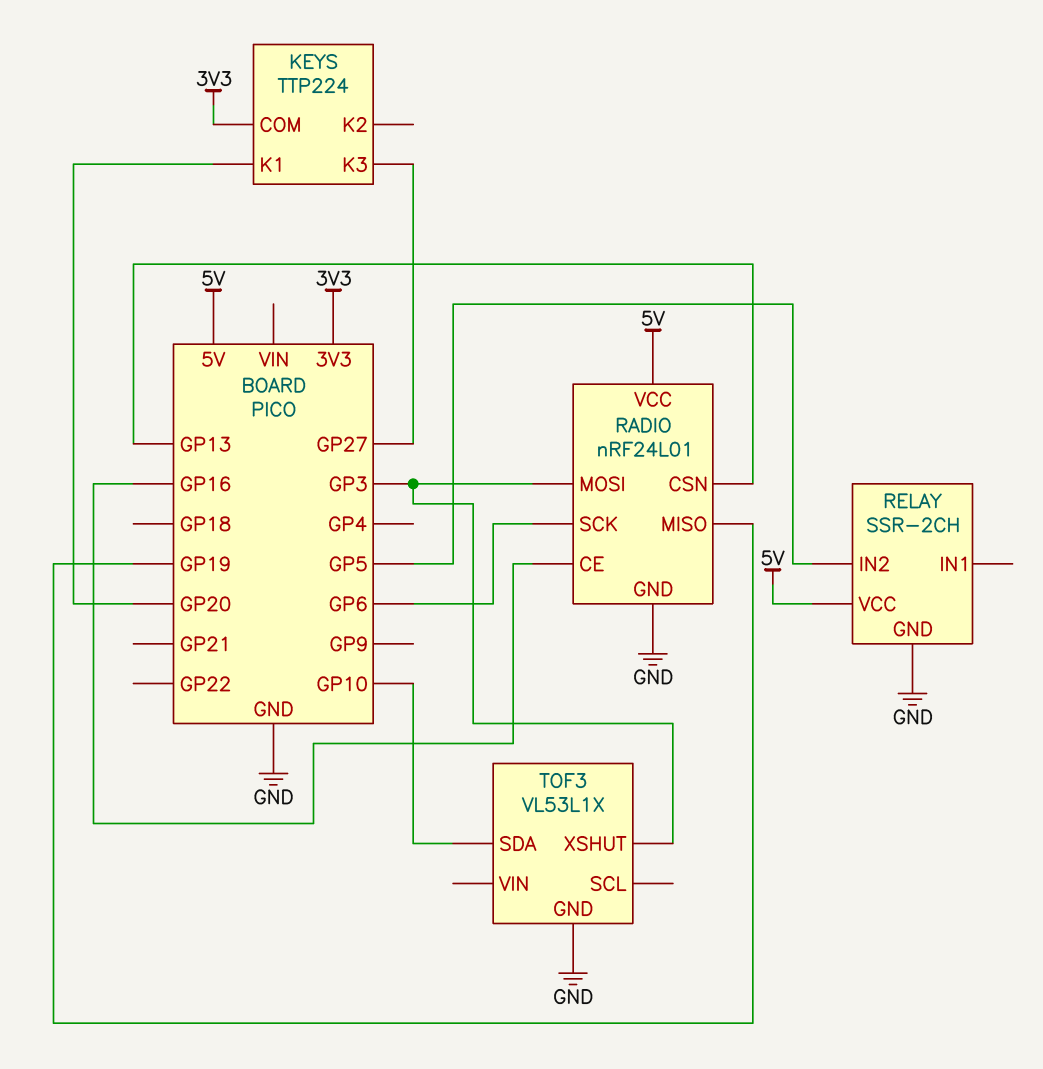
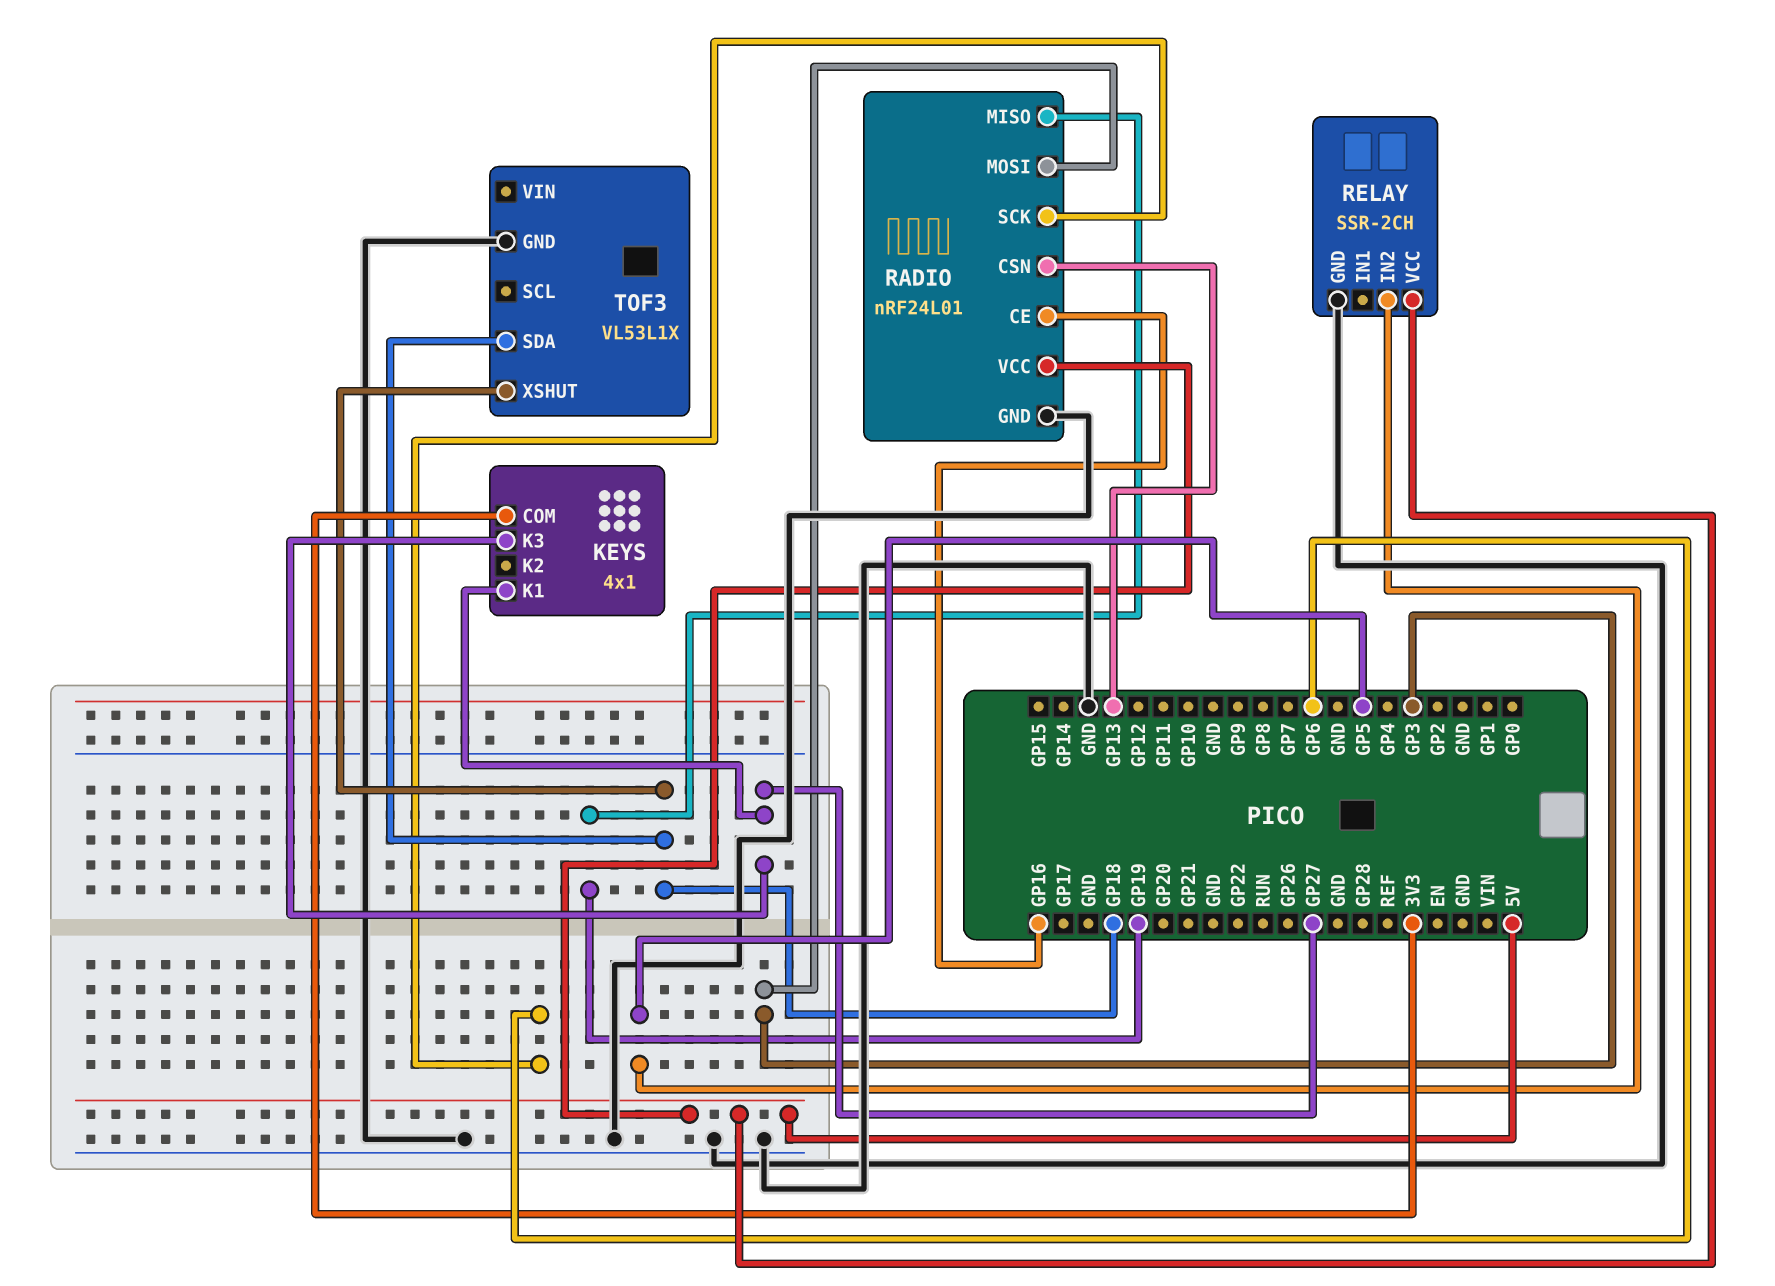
KEYS: TTP224 -> 4x1
KEYS pin K1: GP20 -> GP27
TOF3 pin SDA: GP10 -> GP18
TOF3 pin XSHUT: GP3 -> GP18

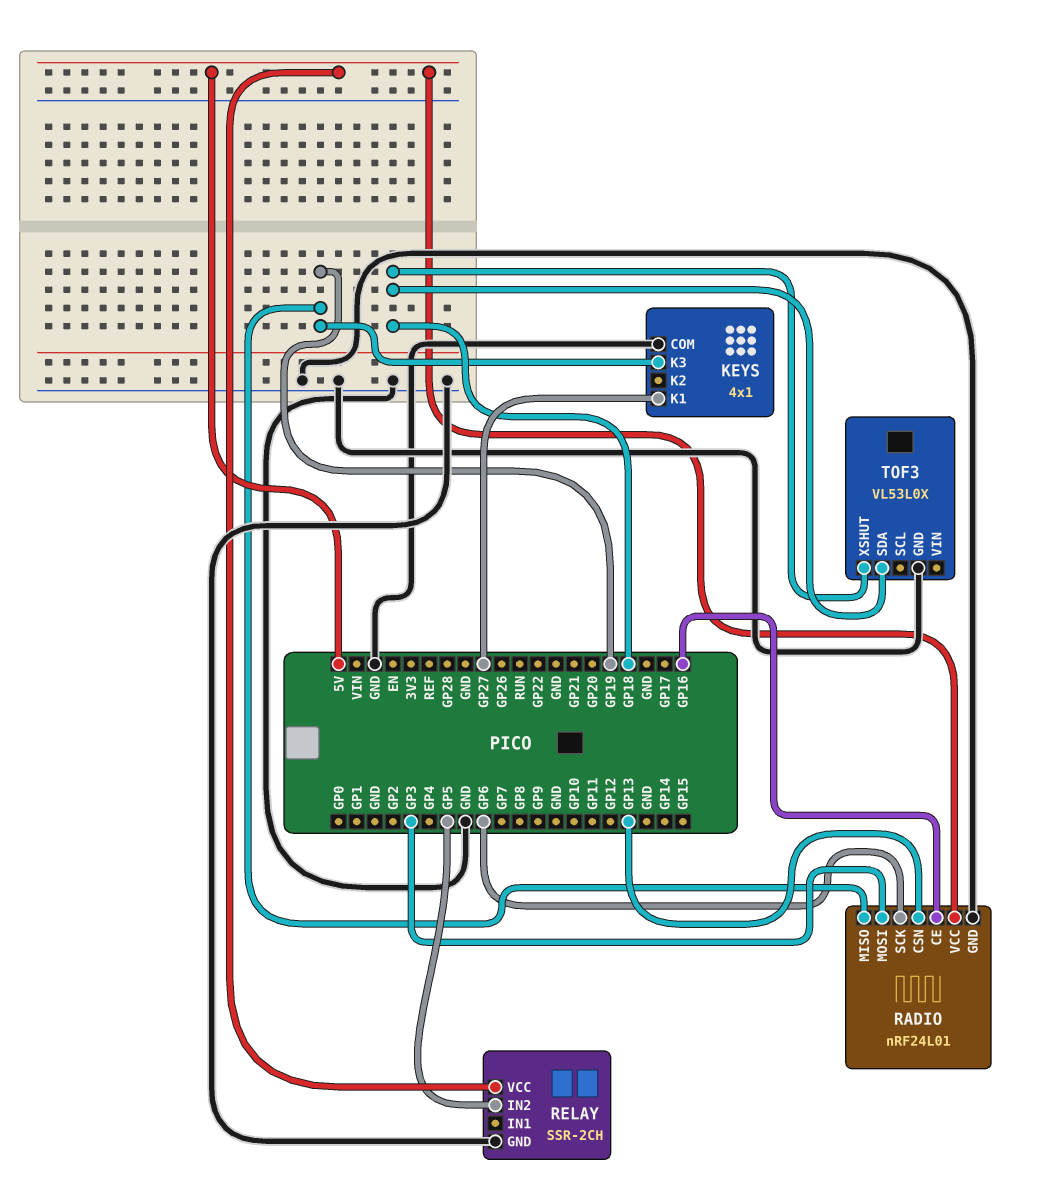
KEYS pin COM: 3V3 -> GND
KEYS pin K3: GP27 -> GP19
TOF3: VL53L1X -> VL53L0X

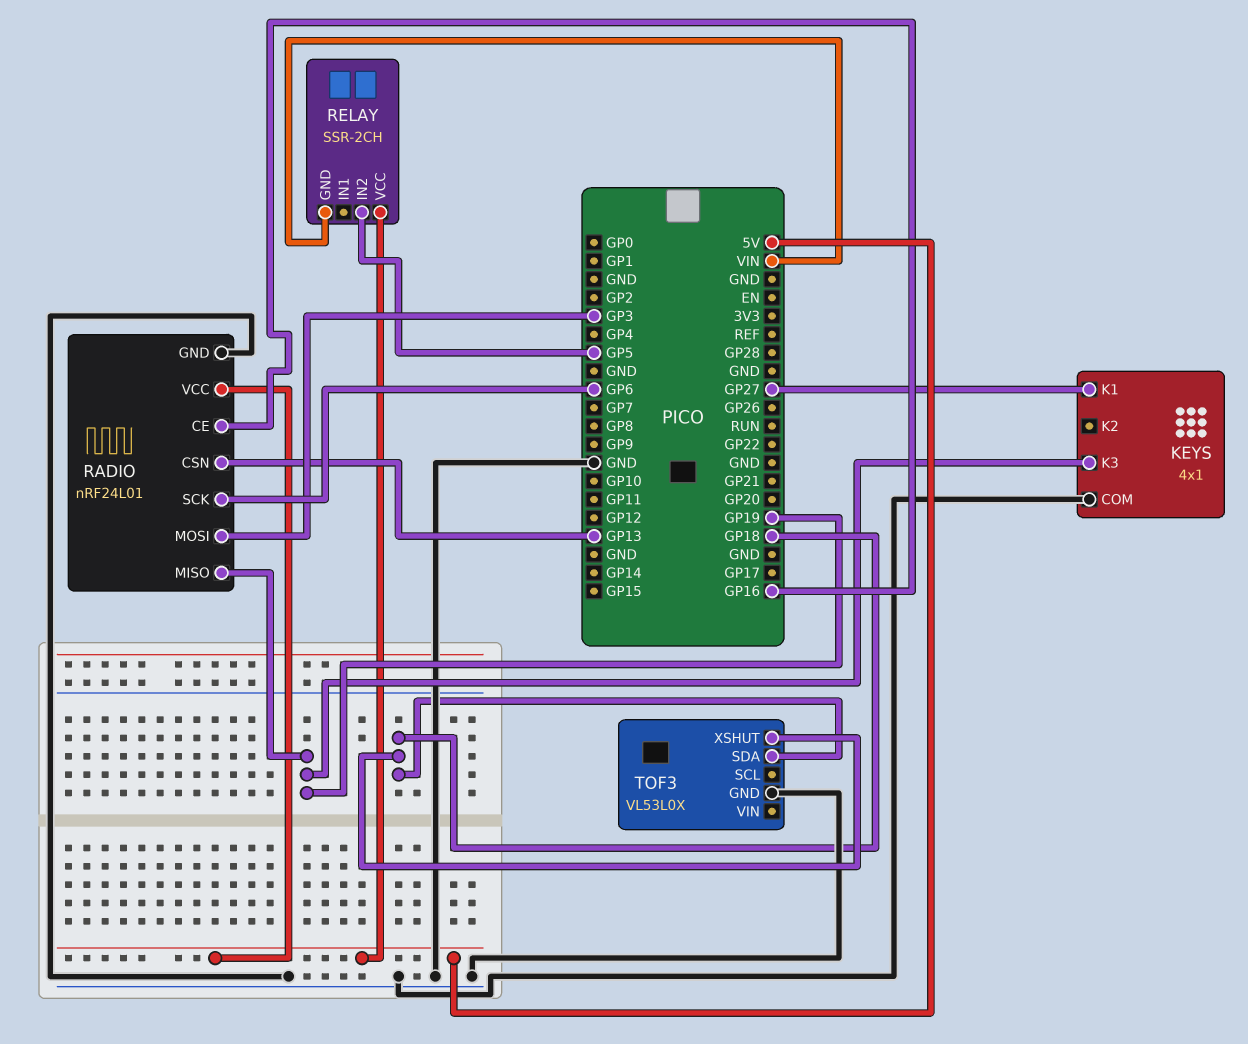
RELAY pin GND: GND -> VIN

